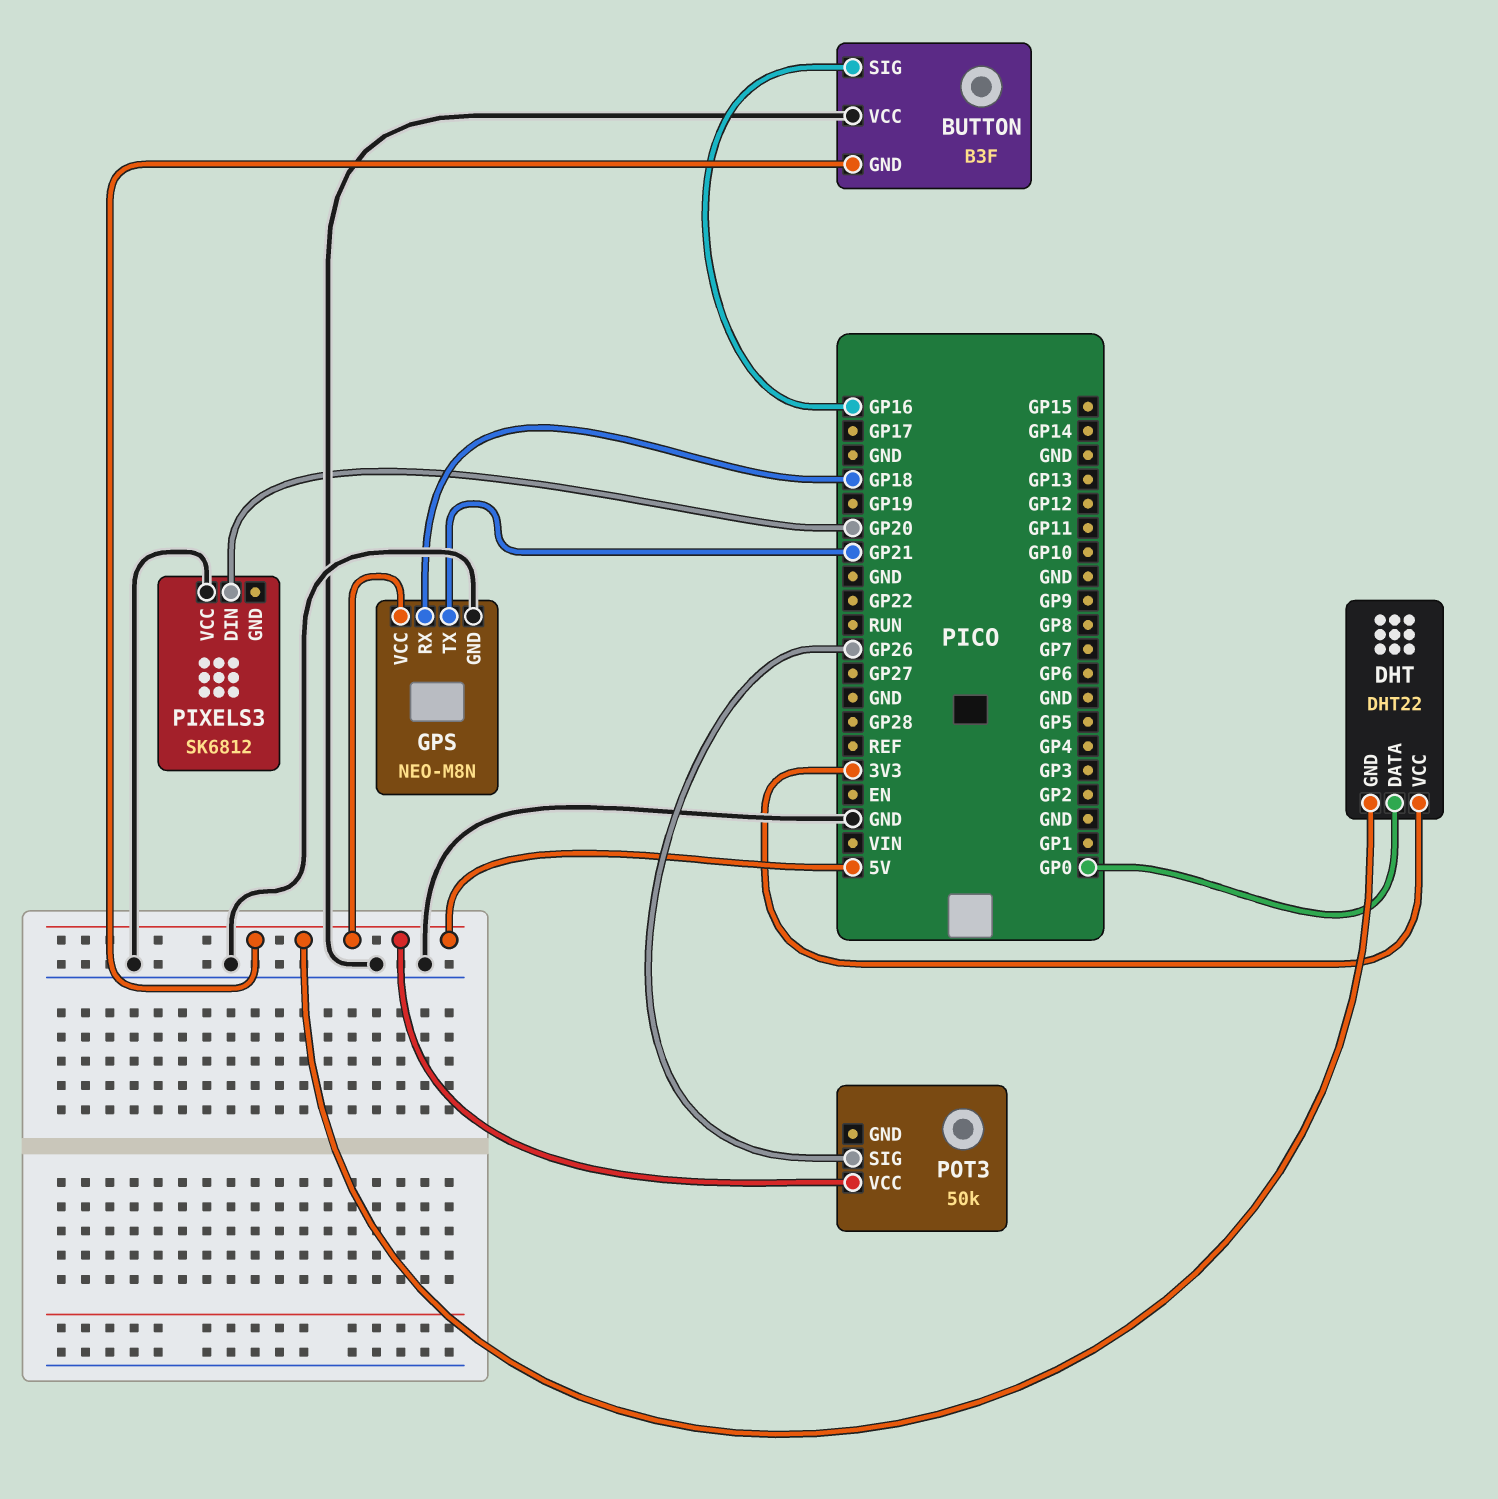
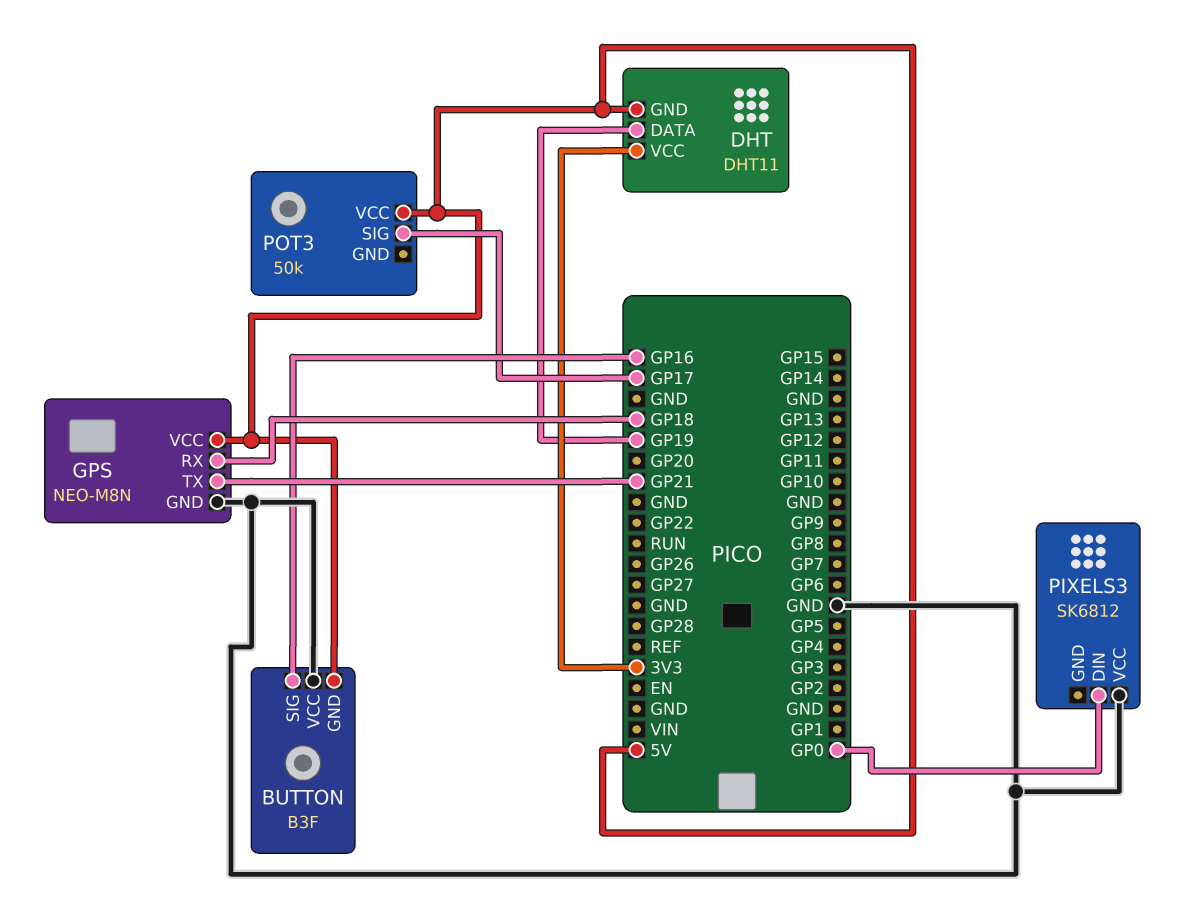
DHT: DHT22 -> DHT11
DHT pin DATA: GP0 -> GP19
PIXELS3 pin DIN: GP20 -> GP0
POT3 pin SIG: GP26 -> GP17

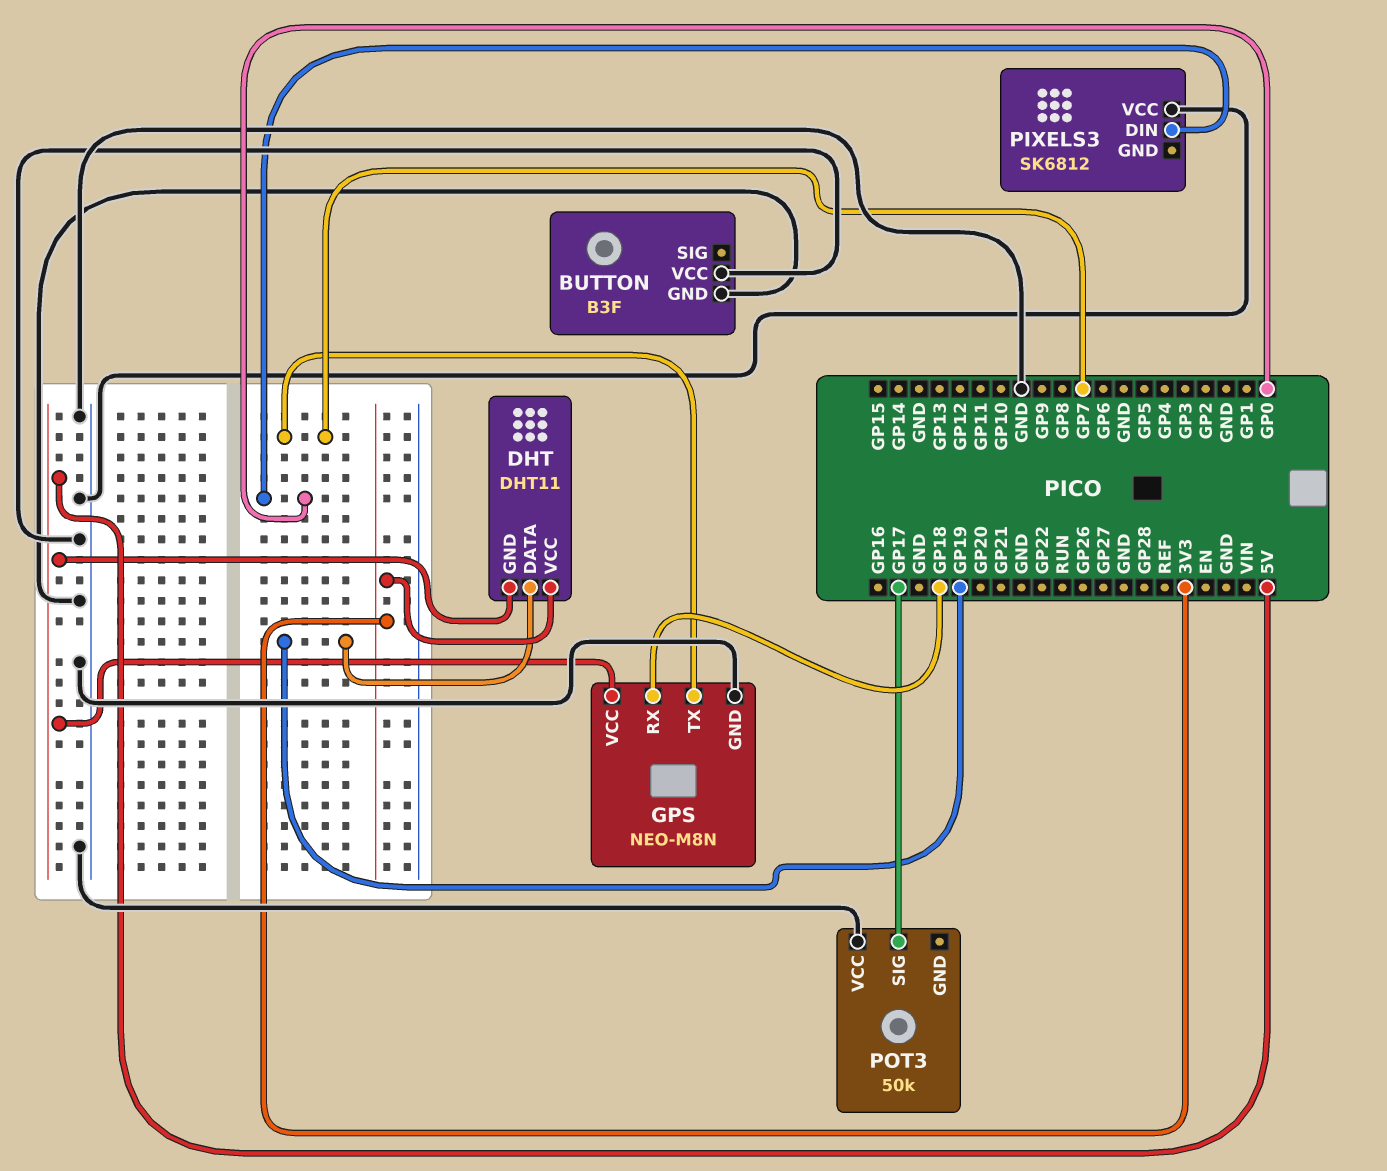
BUTTON pin GND: 5V -> GND
BUTTON pin SIG: GP16 -> none
GPS pin TX: GP21 -> GP7
POT3 pin VCC: 5V -> GND

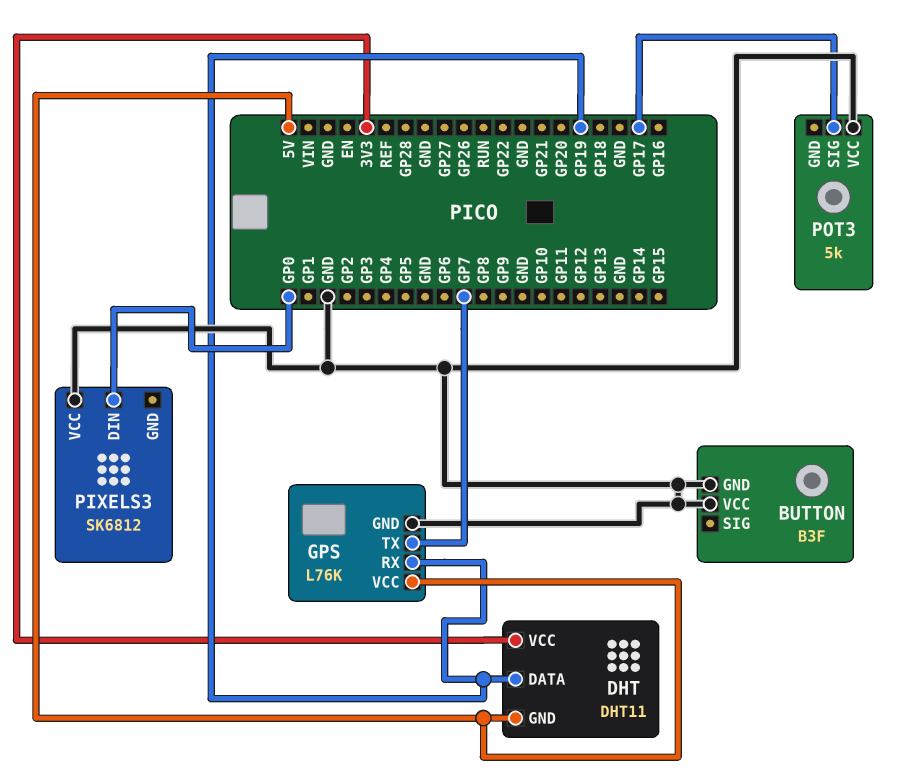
GPS: NEO-M8N -> L76K
GPS pin RX: GP18 -> GP19
POT3: 50k -> 5k

